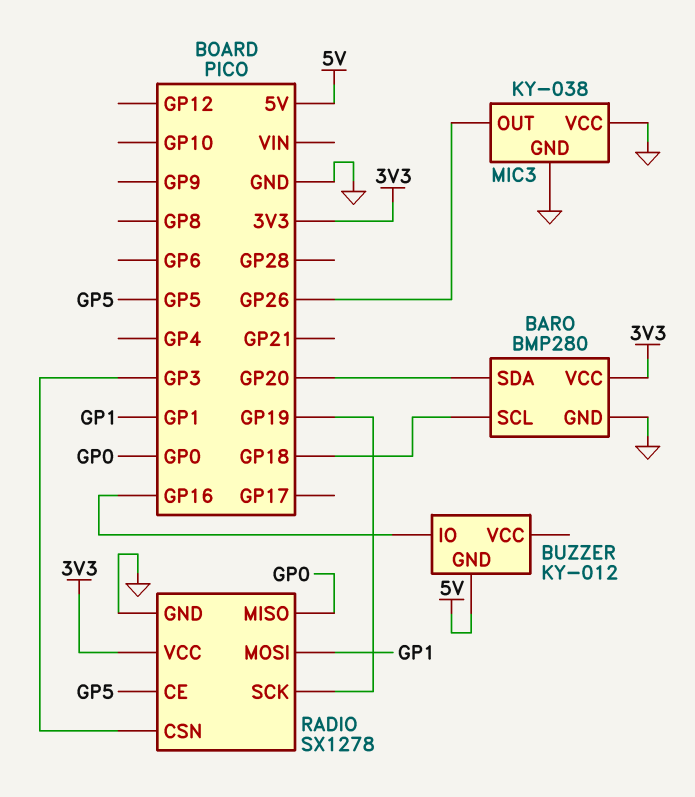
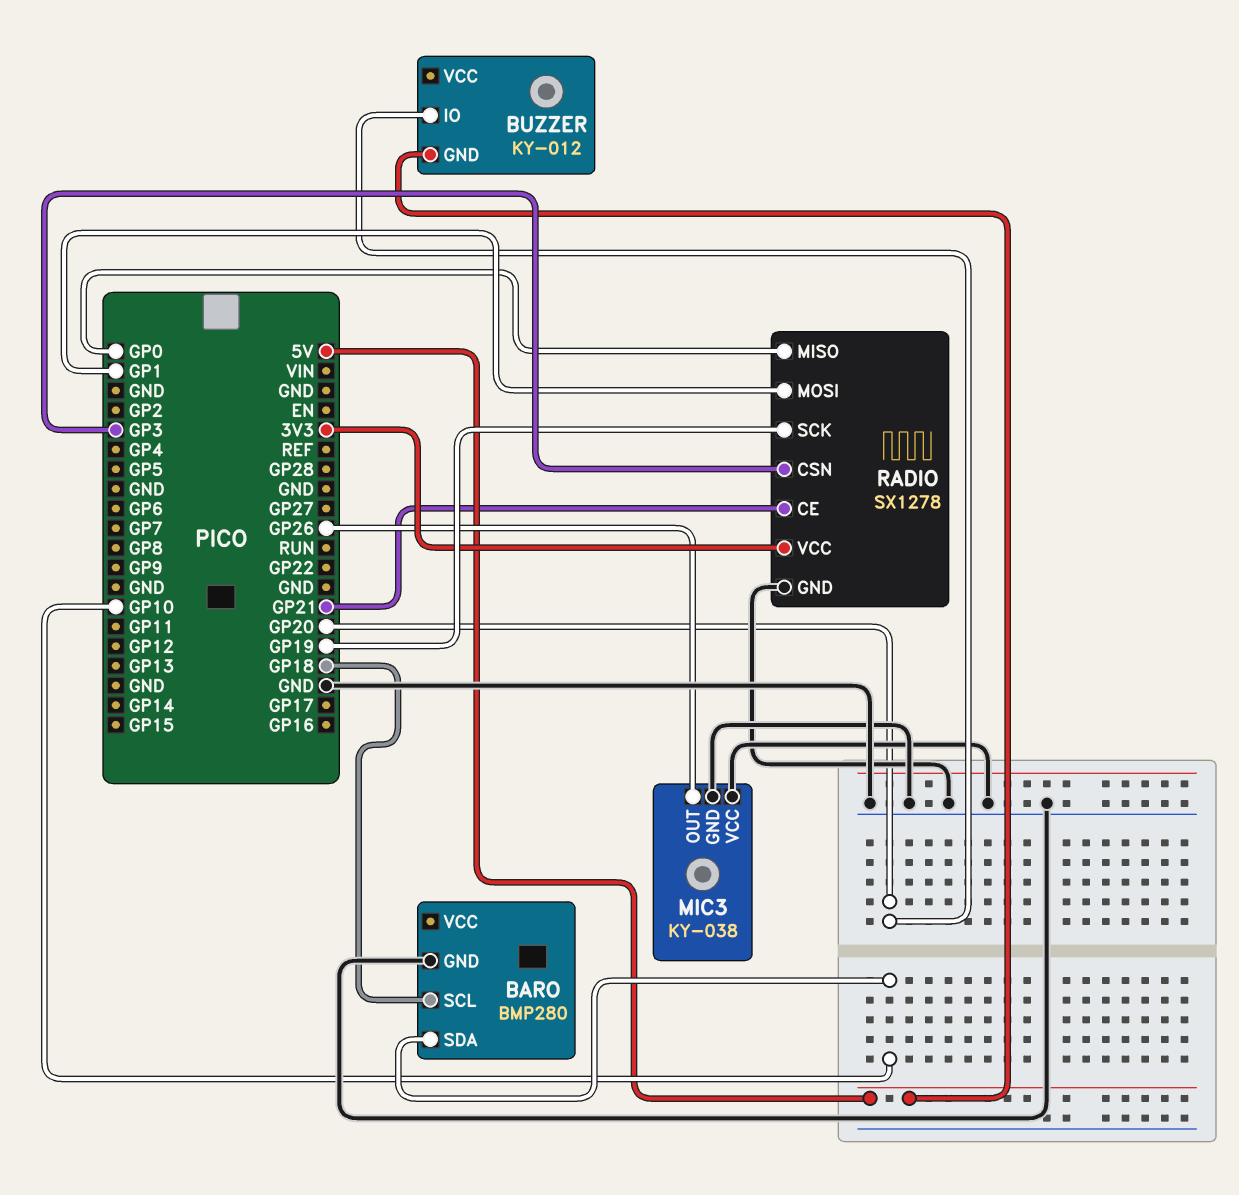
BARO pin SDA: GP20 -> GP10
BARO pin VCC: 3V3 -> none
BUZZER pin IO: GP16 -> GP20
RADIO pin CE: GP5 -> GP21

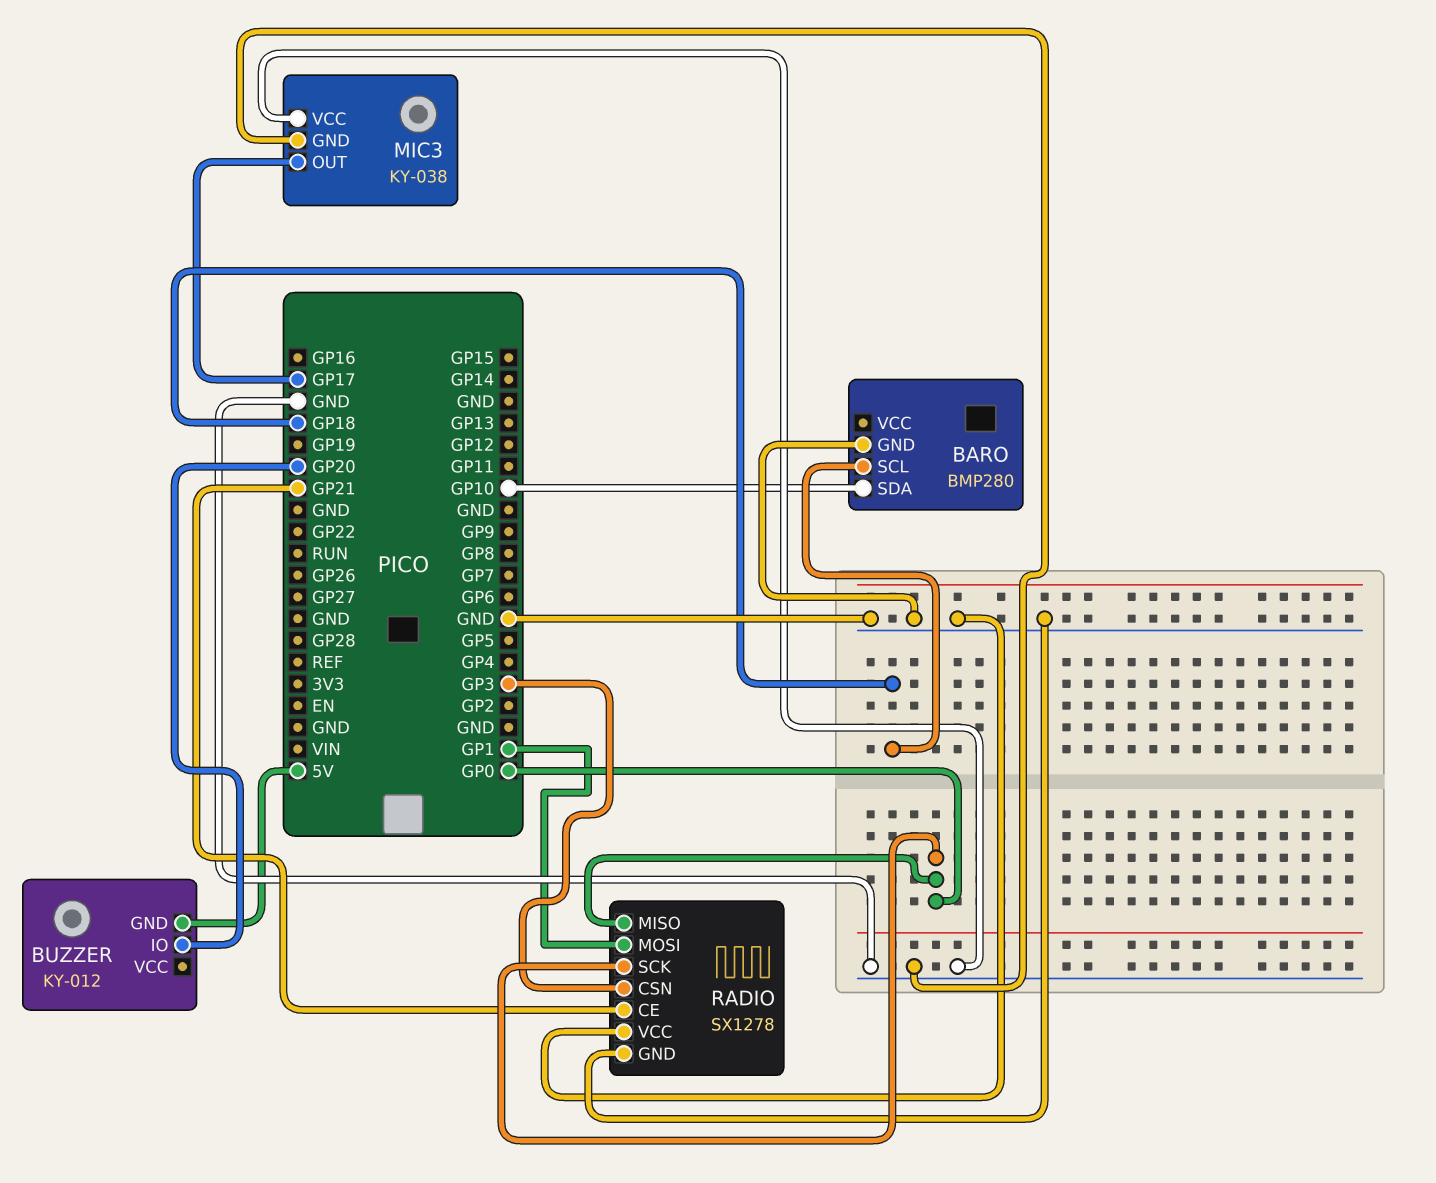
MIC3 pin OUT: GP26 -> GP17
RADIO pin SCK: GP19 -> GP0
RADIO pin VCC: 3V3 -> GND

